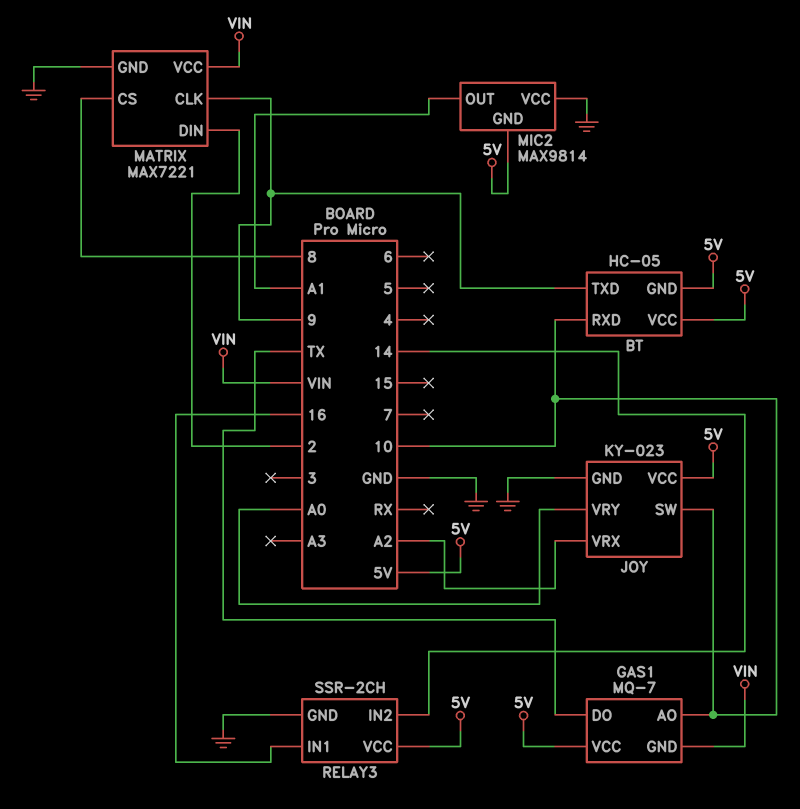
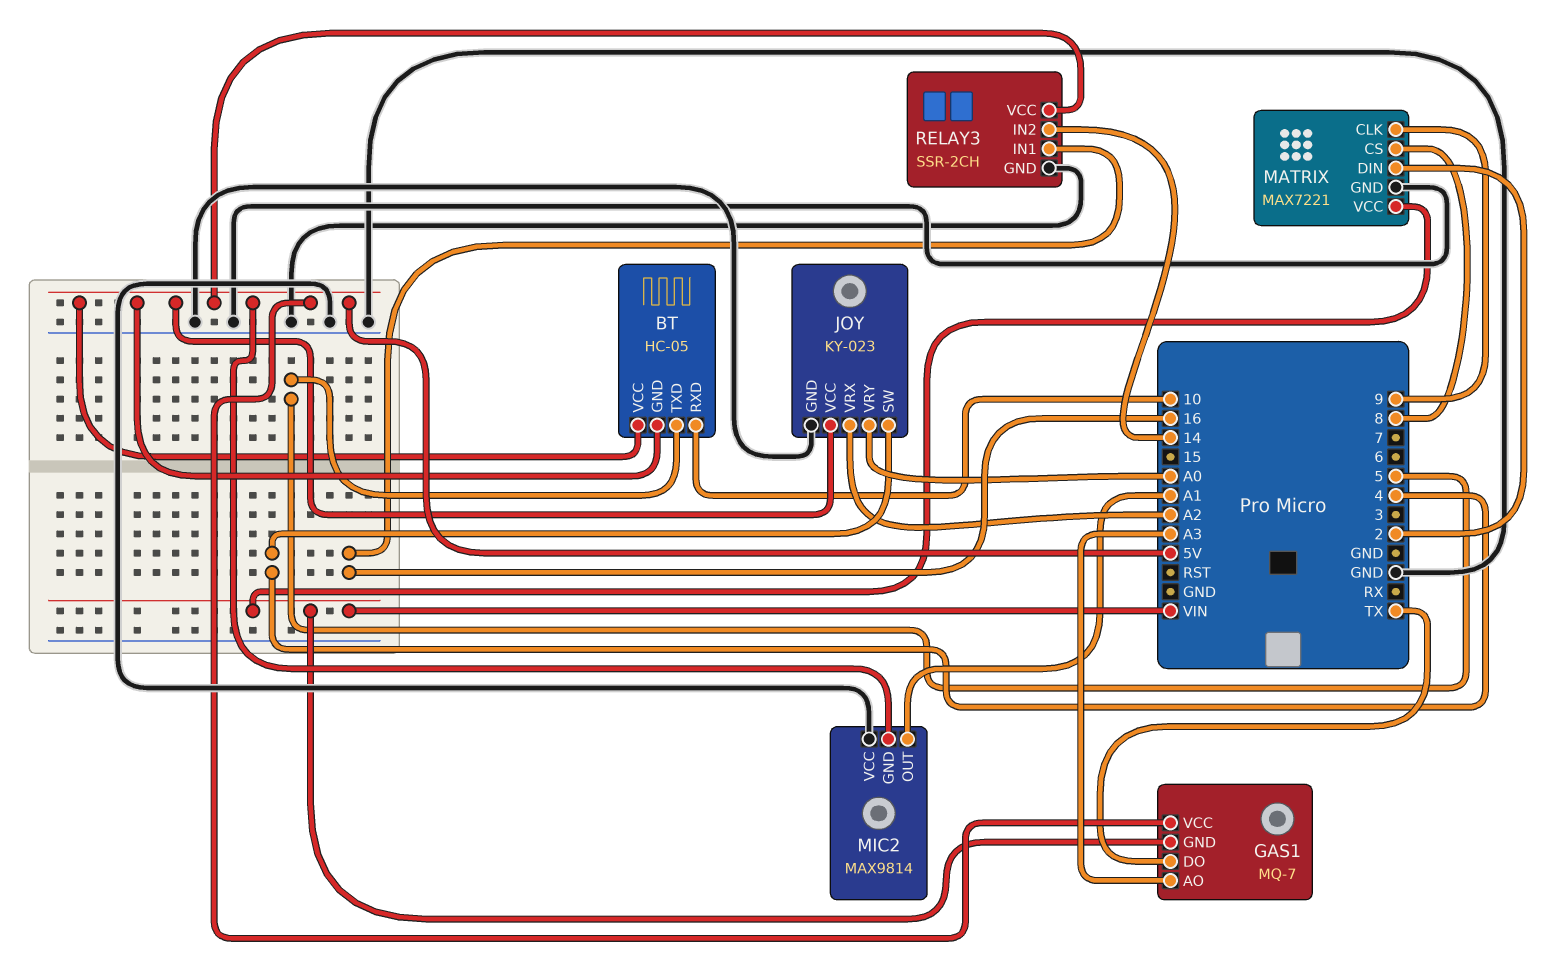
BT pin TXD: 9 -> 5
GAS1 pin AO: 10 -> A3
JOY pin SW: 10 -> 4

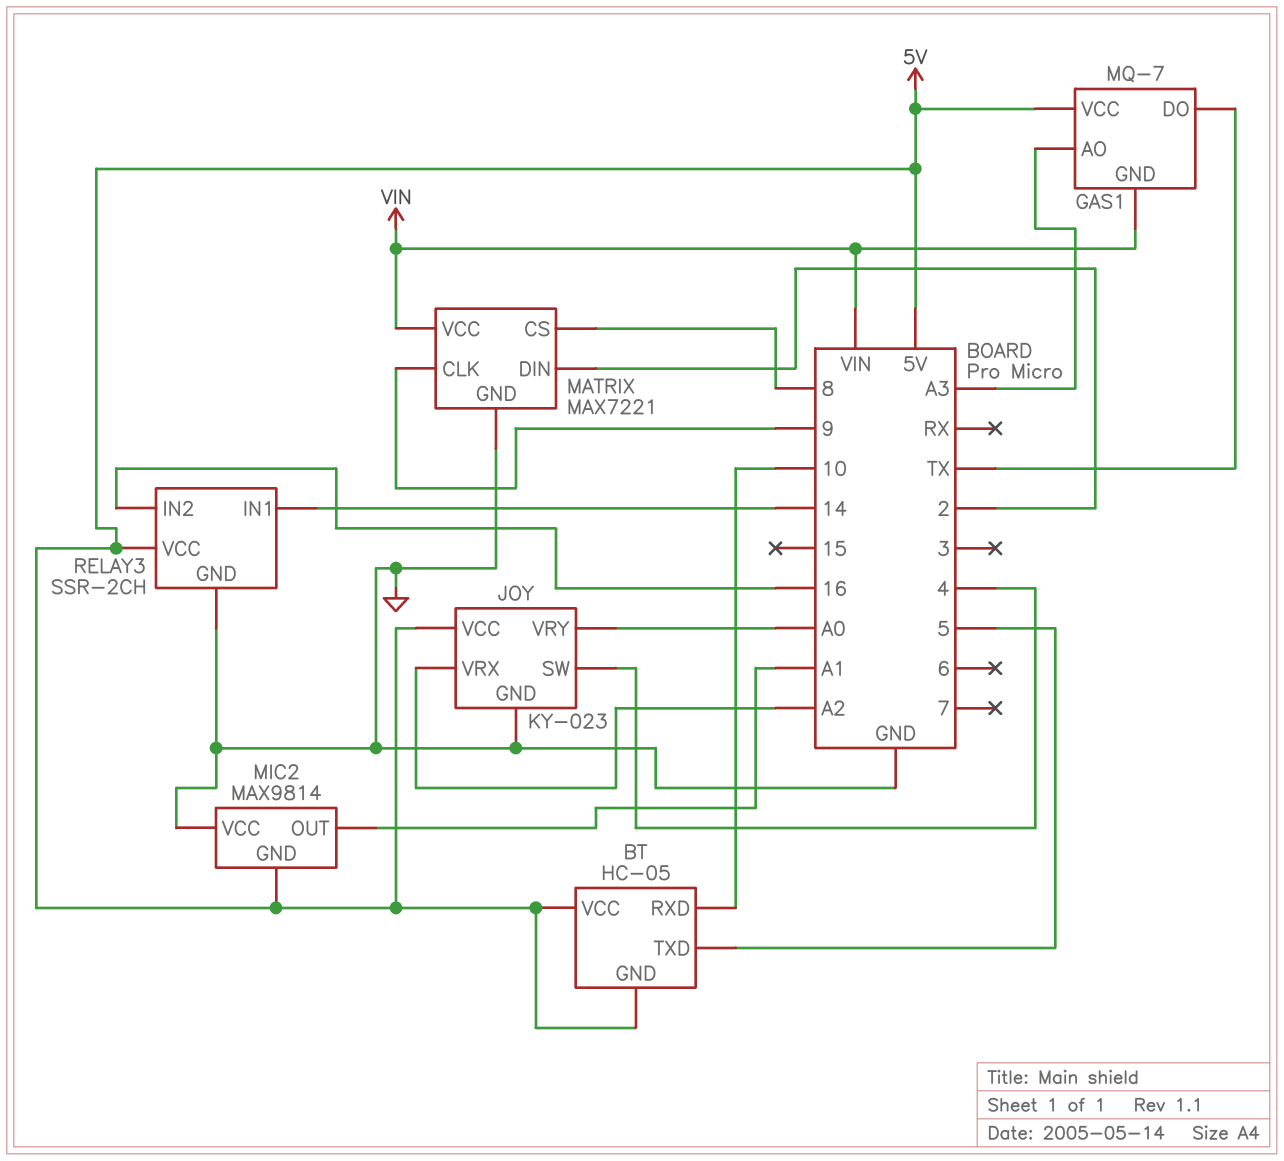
RELAY3 pin IN1: 16 -> 14
RELAY3 pin IN2: 14 -> 16

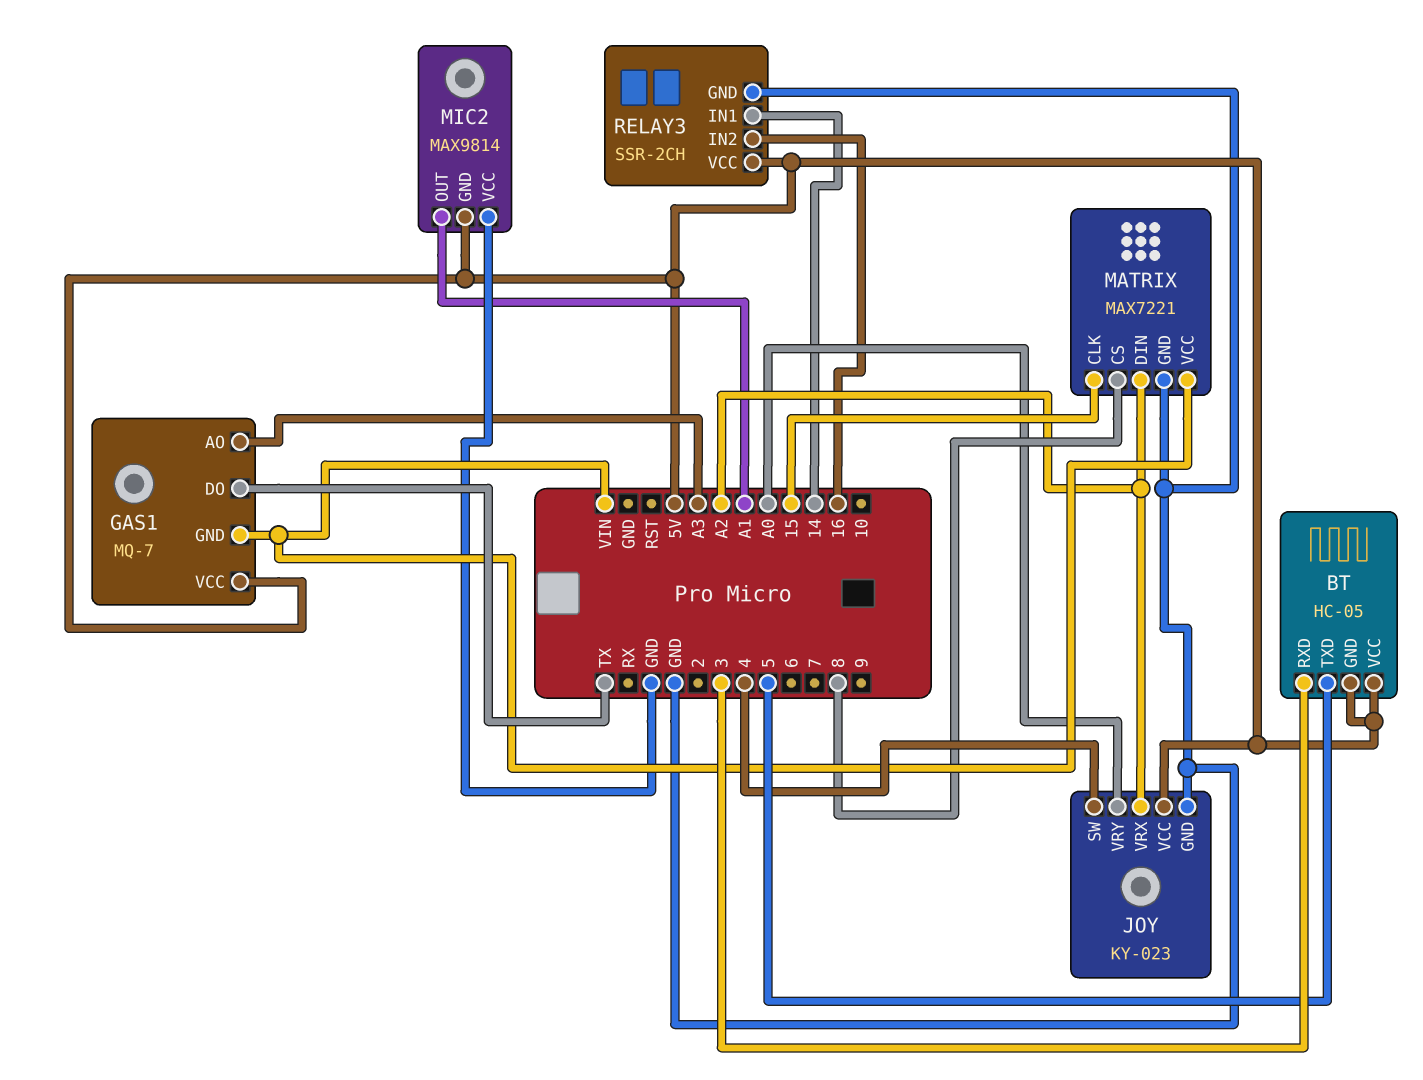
BT pin RXD: 10 -> 3
MATRIX pin CLK: 9 -> 15
MATRIX pin DIN: 2 -> A2

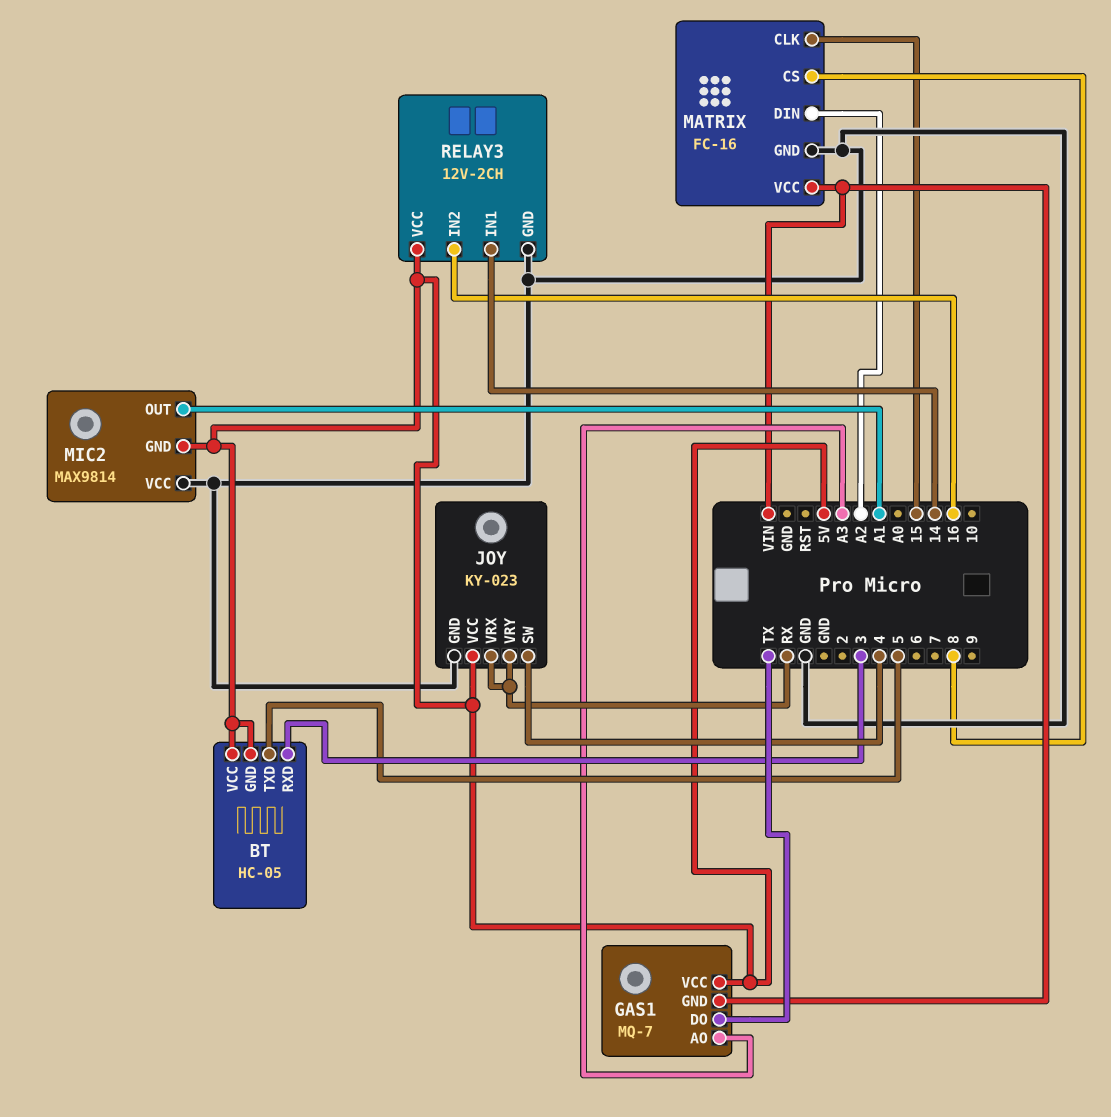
JOY pin VRX: A2 -> RX
JOY pin VRY: A0 -> RX
MATRIX: MAX7221 -> FC-16
RELAY3: SSR-2CH -> 12V-2CH

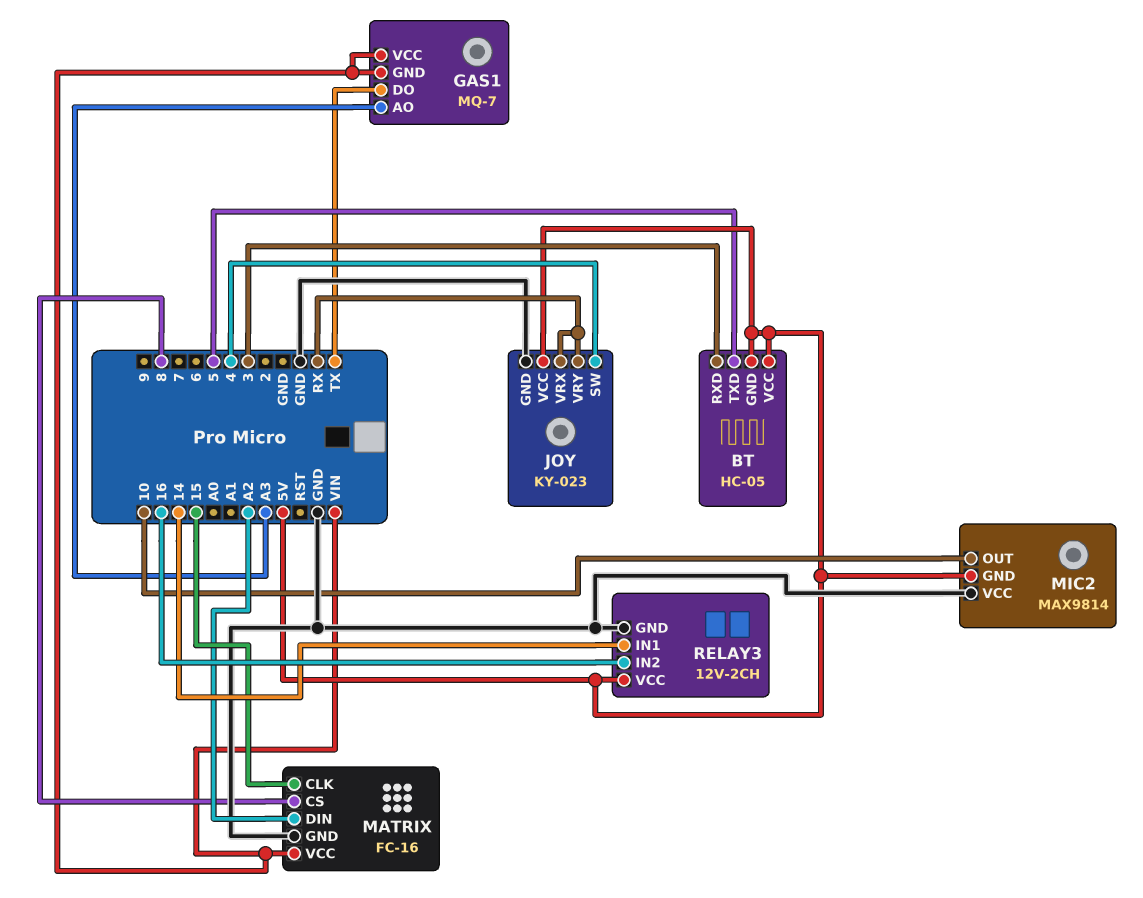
GAS1 pin VCC: 5V -> VIN
MIC2 pin OUT: A1 -> 10

